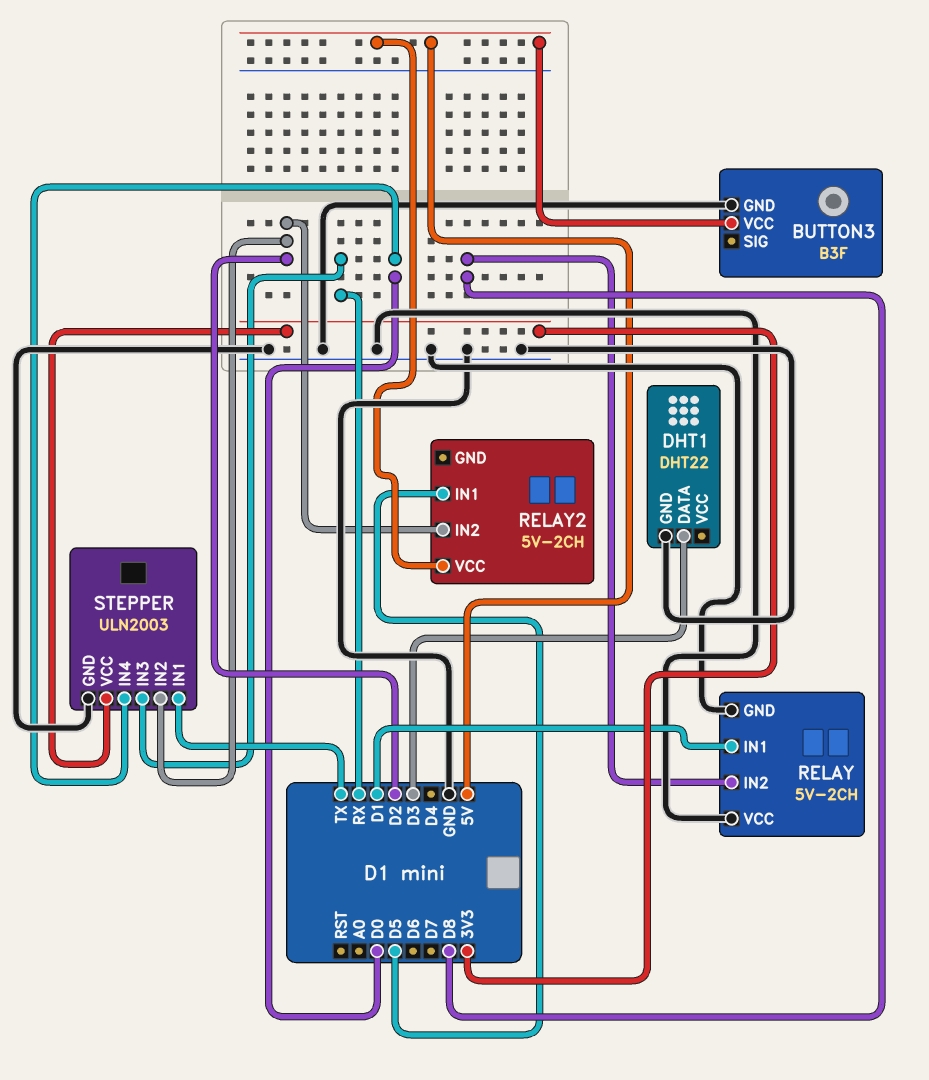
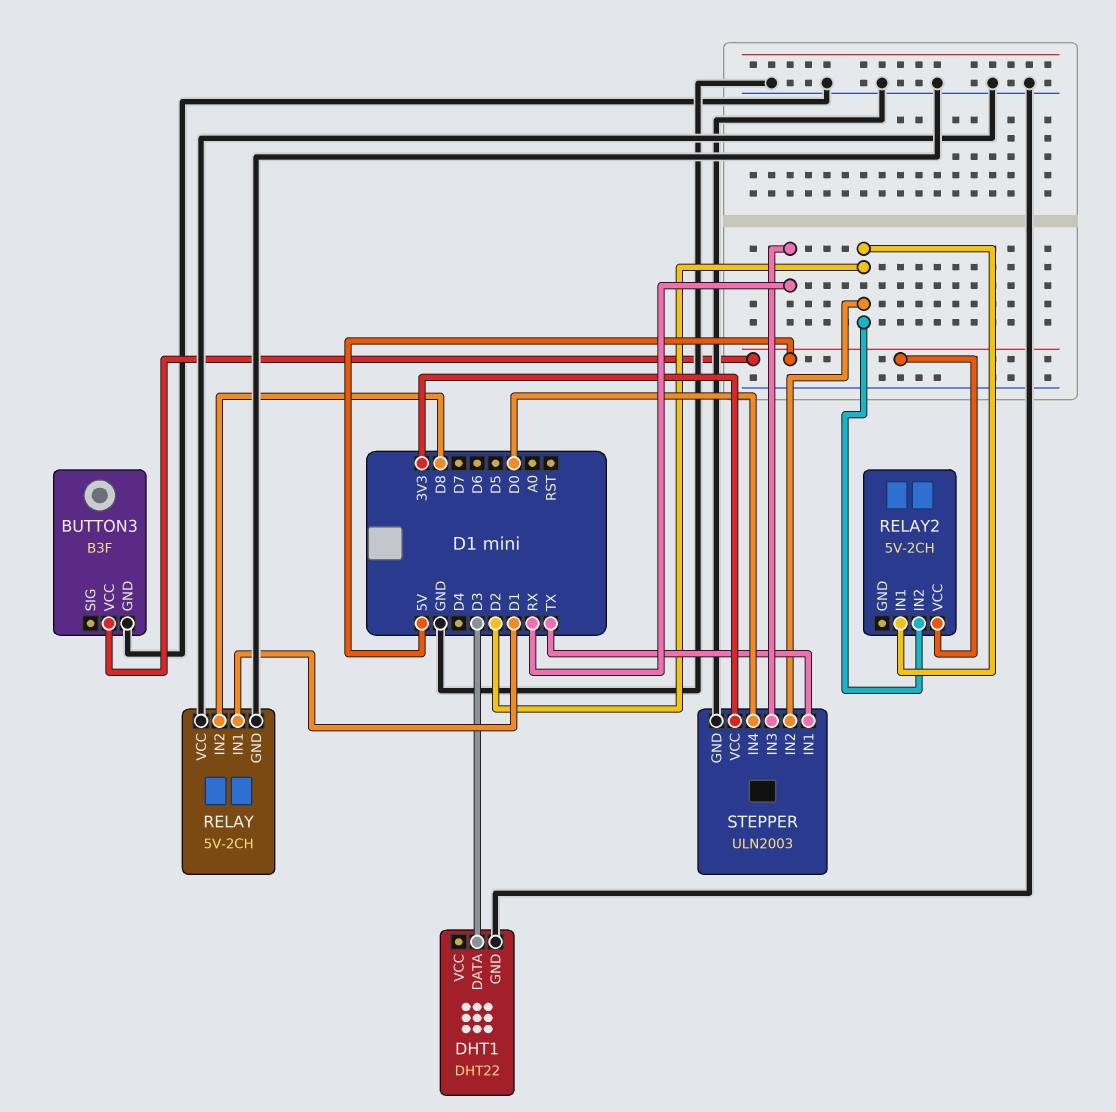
RELAY2 pin IN1: D5 -> D2

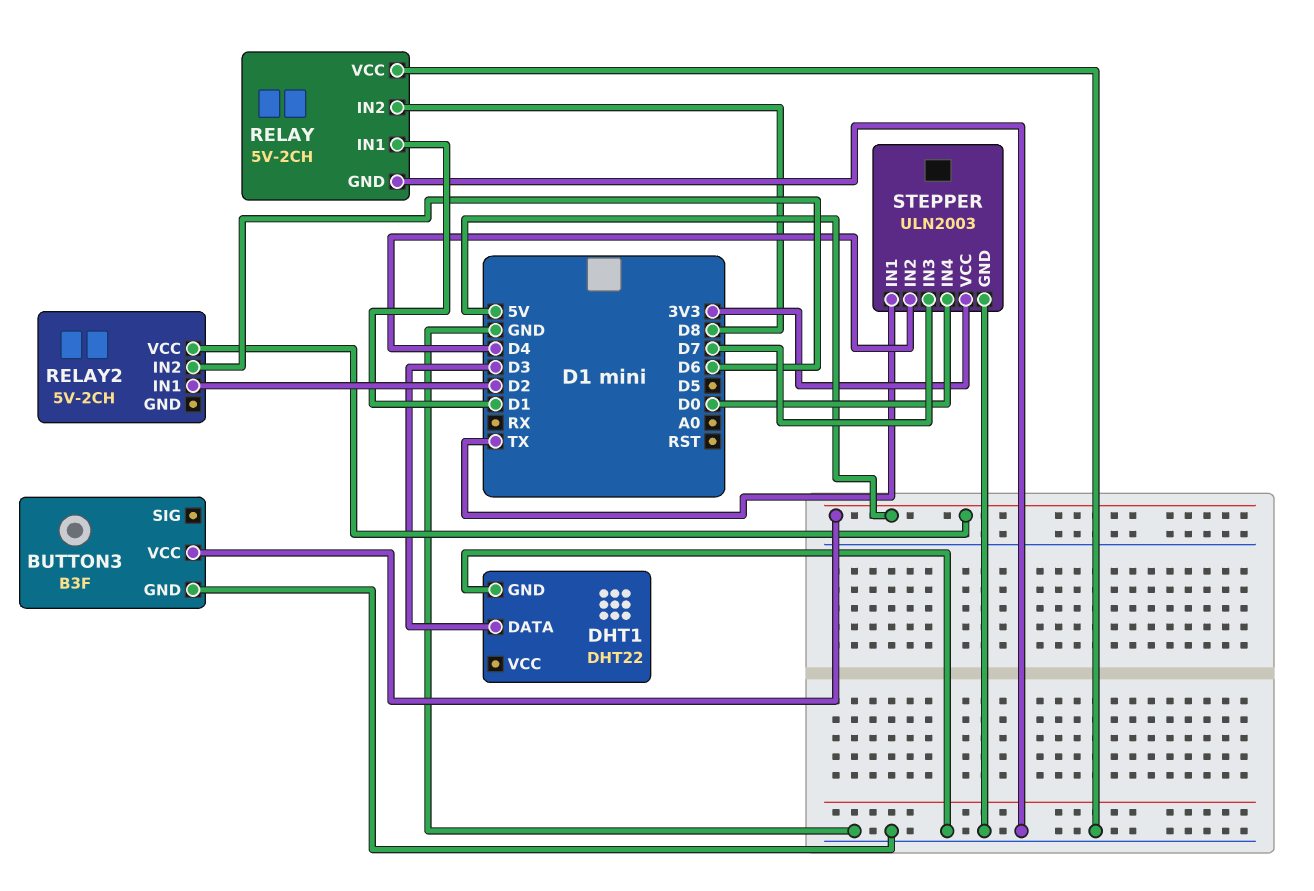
RELAY2 pin IN2: D2 -> D6
STEPPER pin IN2: D2 -> D4
STEPPER pin IN3: RX -> D7

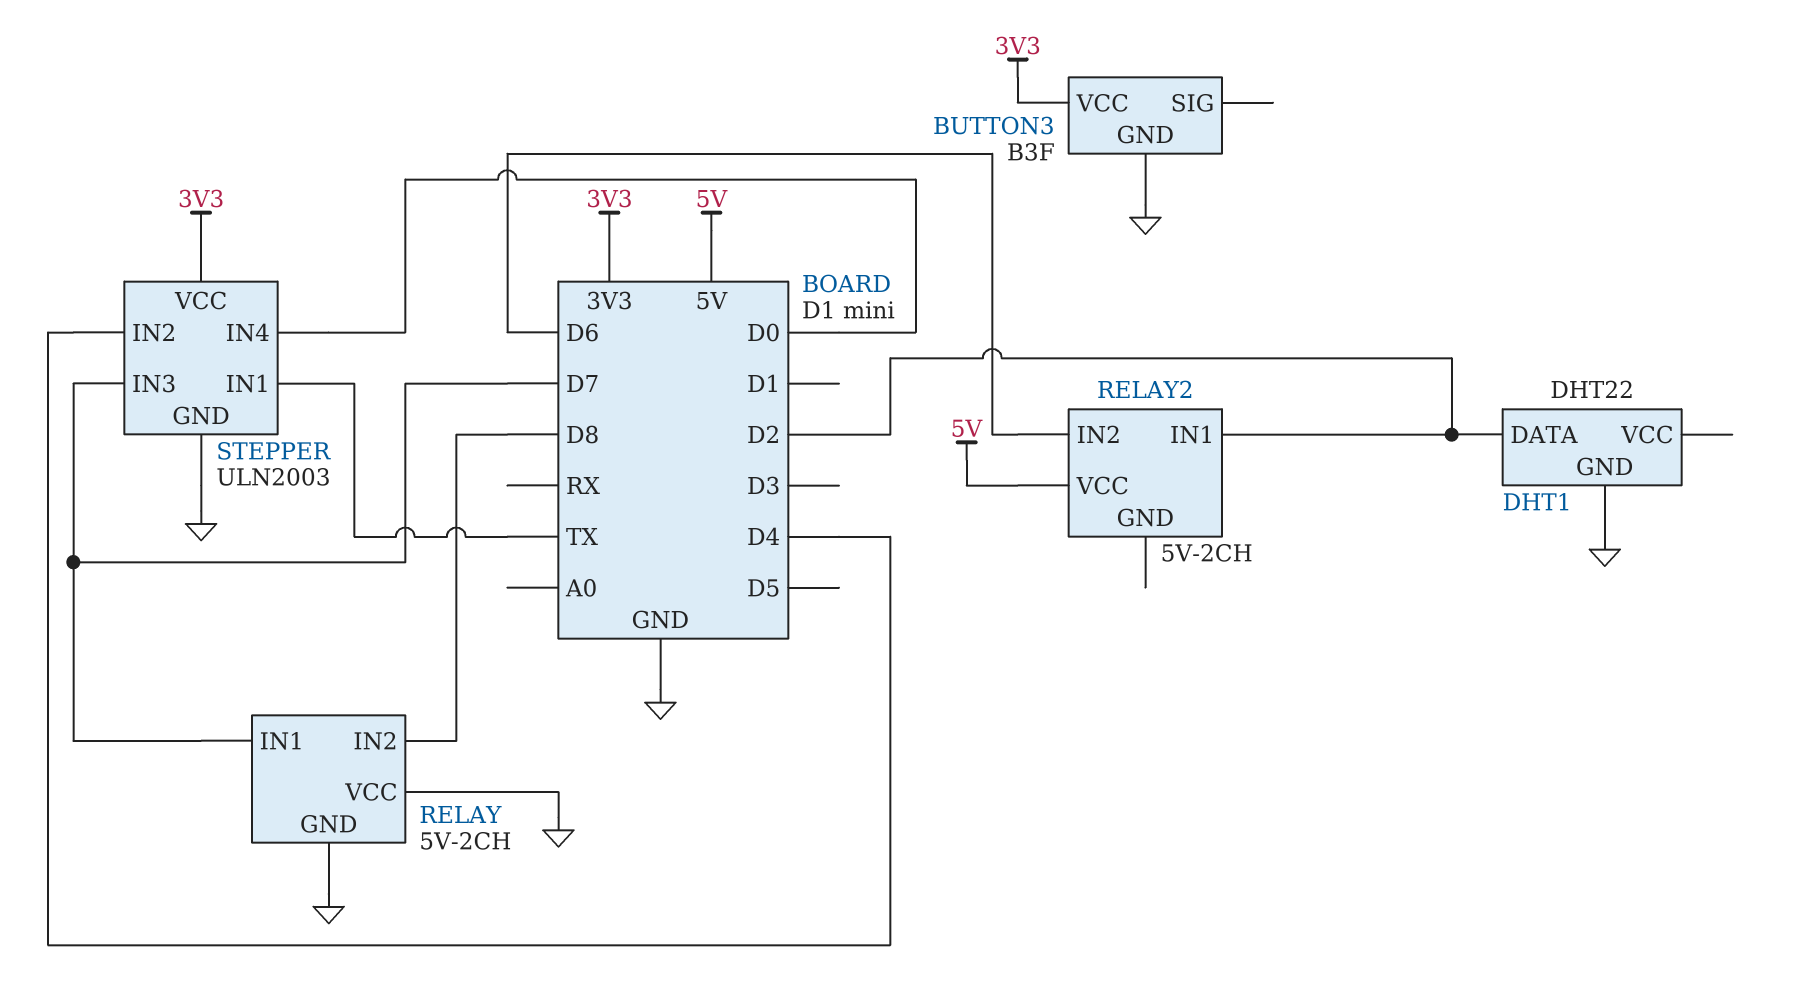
BUTTON3 pin VCC: 5V -> 3V3
DHT1 pin DATA: D3 -> D2
RELAY pin IN1: D1 -> D7

